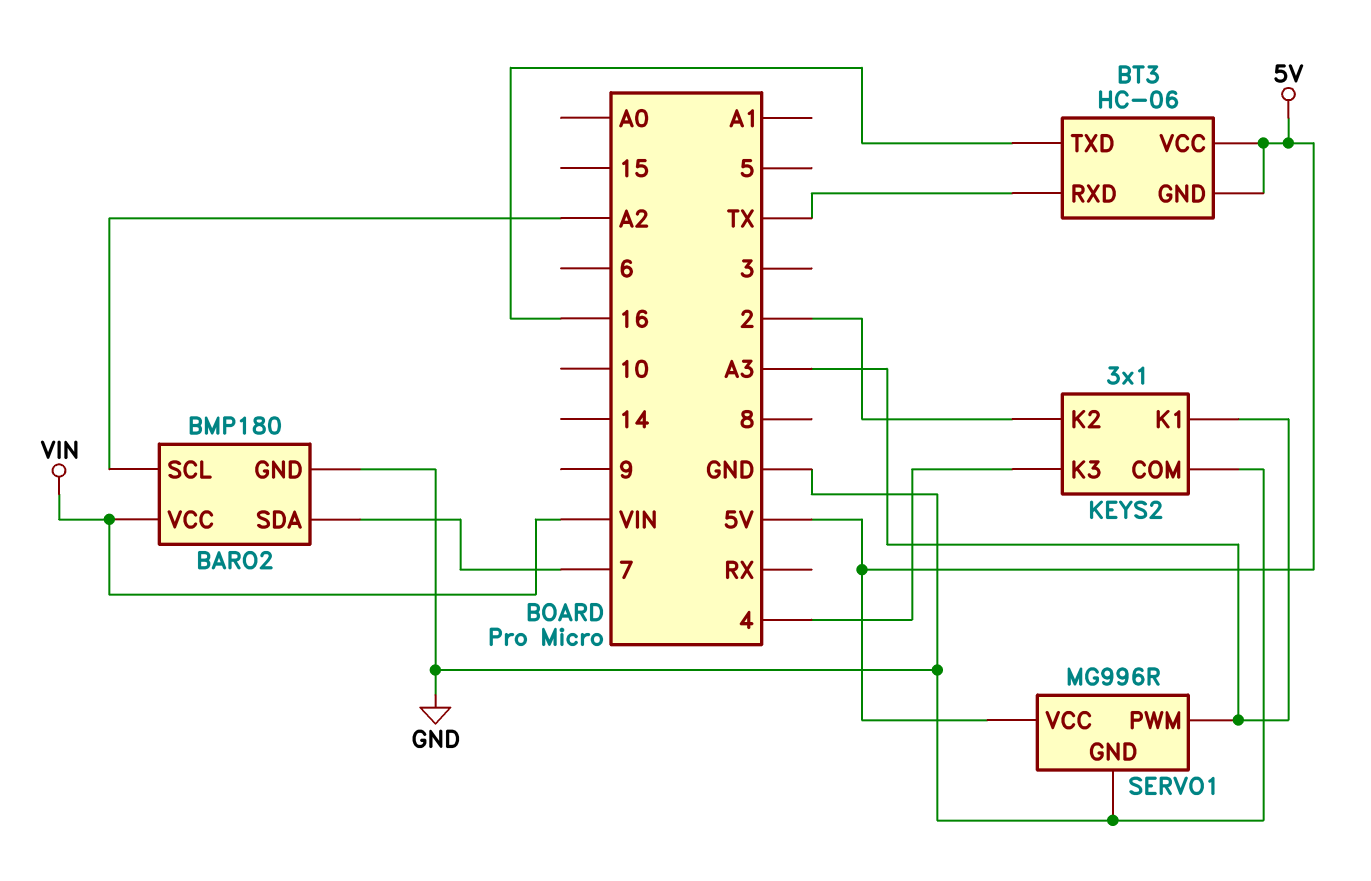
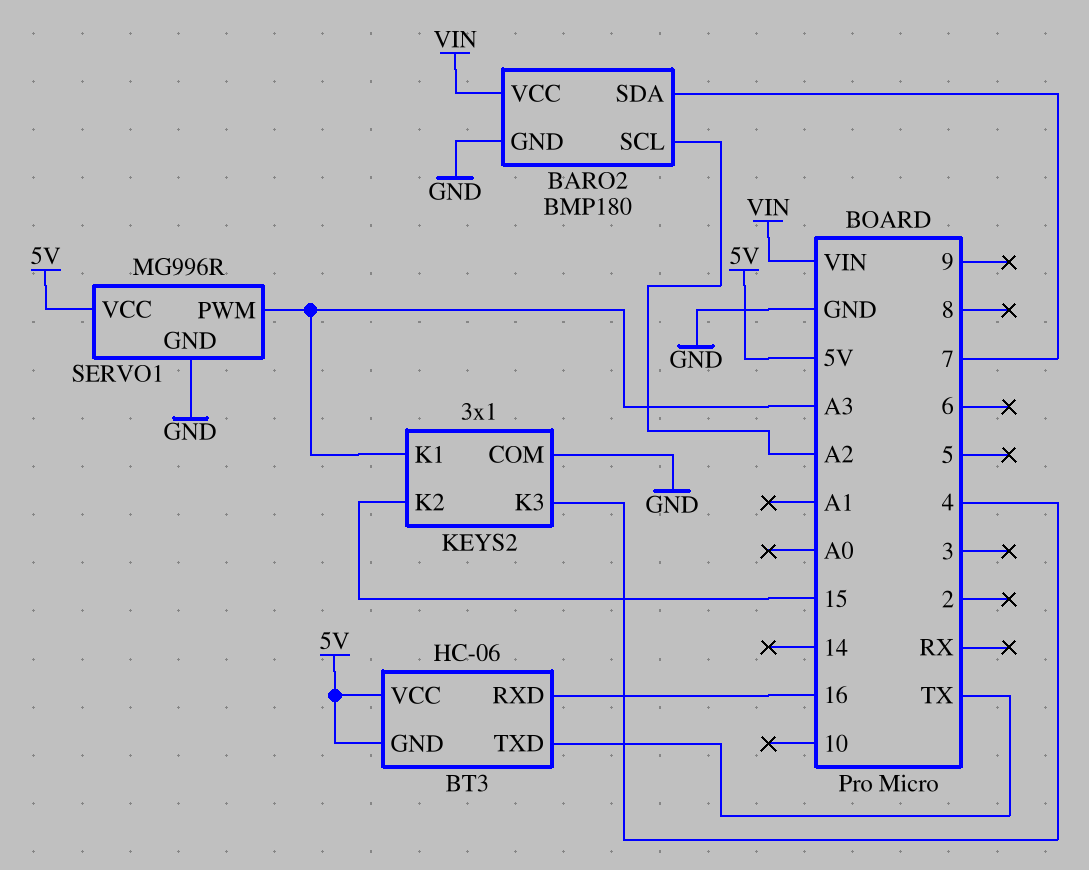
BT3 pin RXD: TX -> 16
BT3 pin TXD: 16 -> TX
KEYS2 pin K2: 2 -> 15

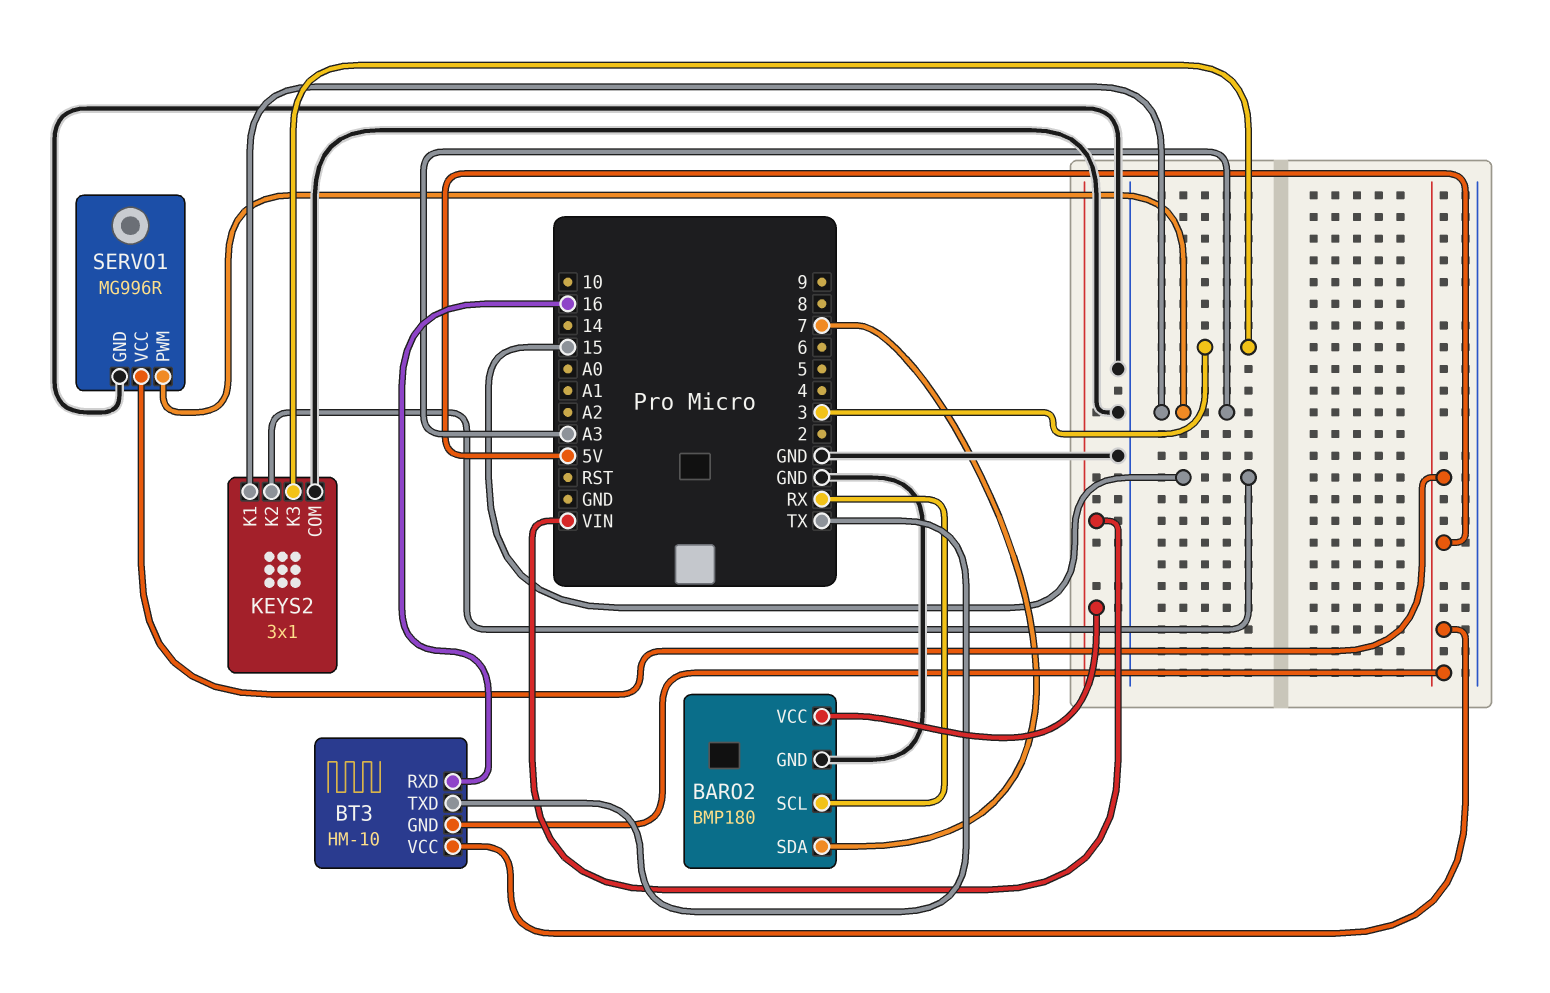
BARO2 pin SCL: A2 -> RX
BT3: HC-06 -> HM-10
KEYS2 pin K3: 4 -> 3

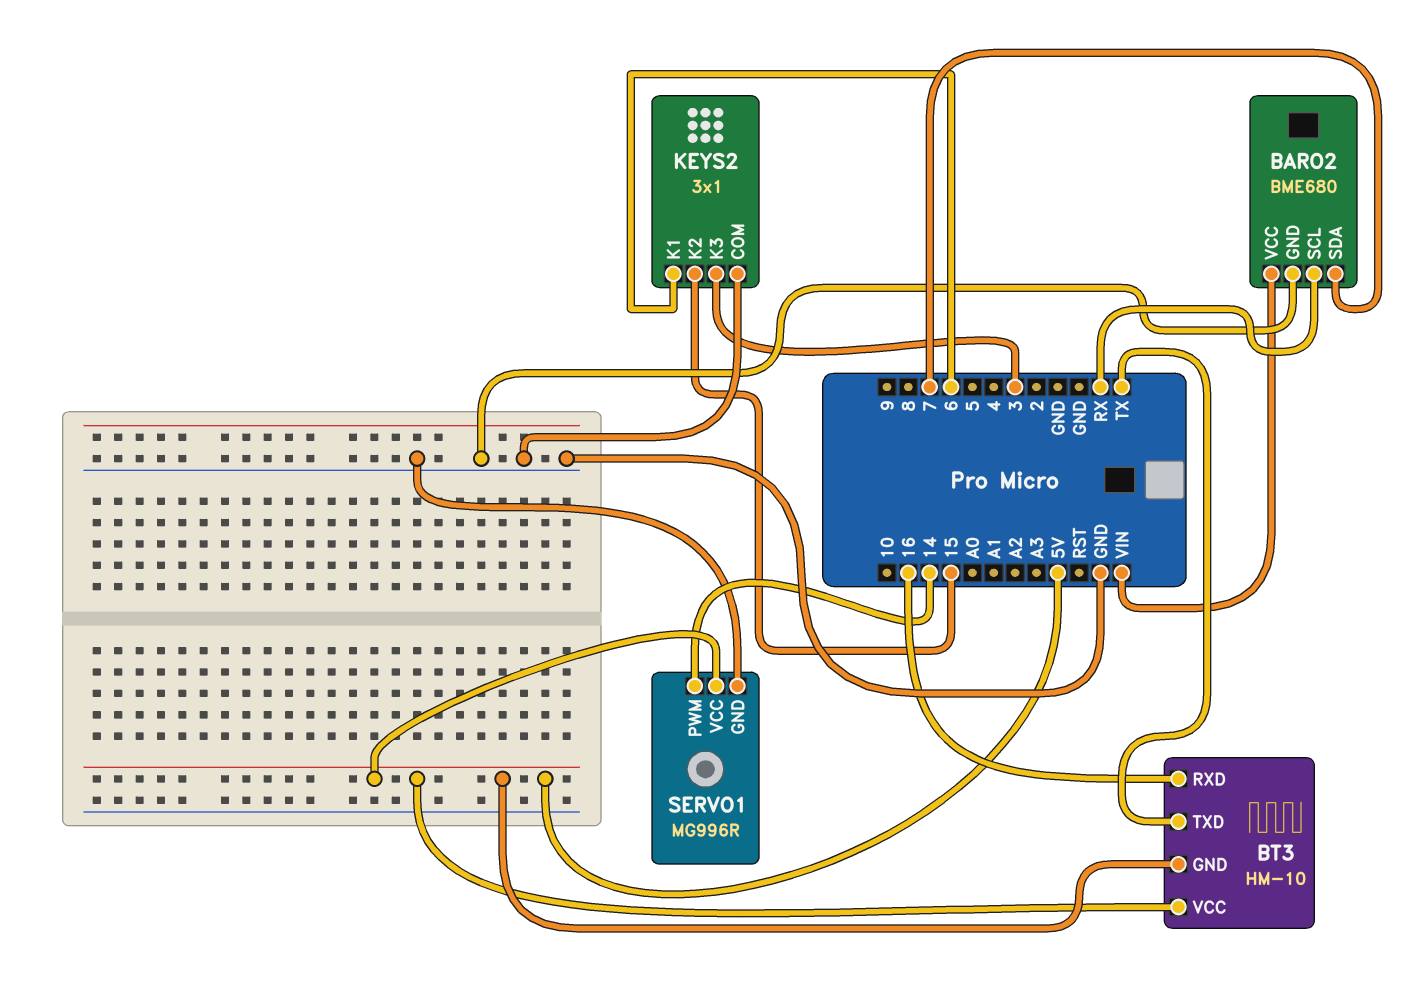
BARO2: BMP180 -> BME680
KEYS2 pin K1: A3 -> 6
SERVO1 pin PWM: A3 -> 14

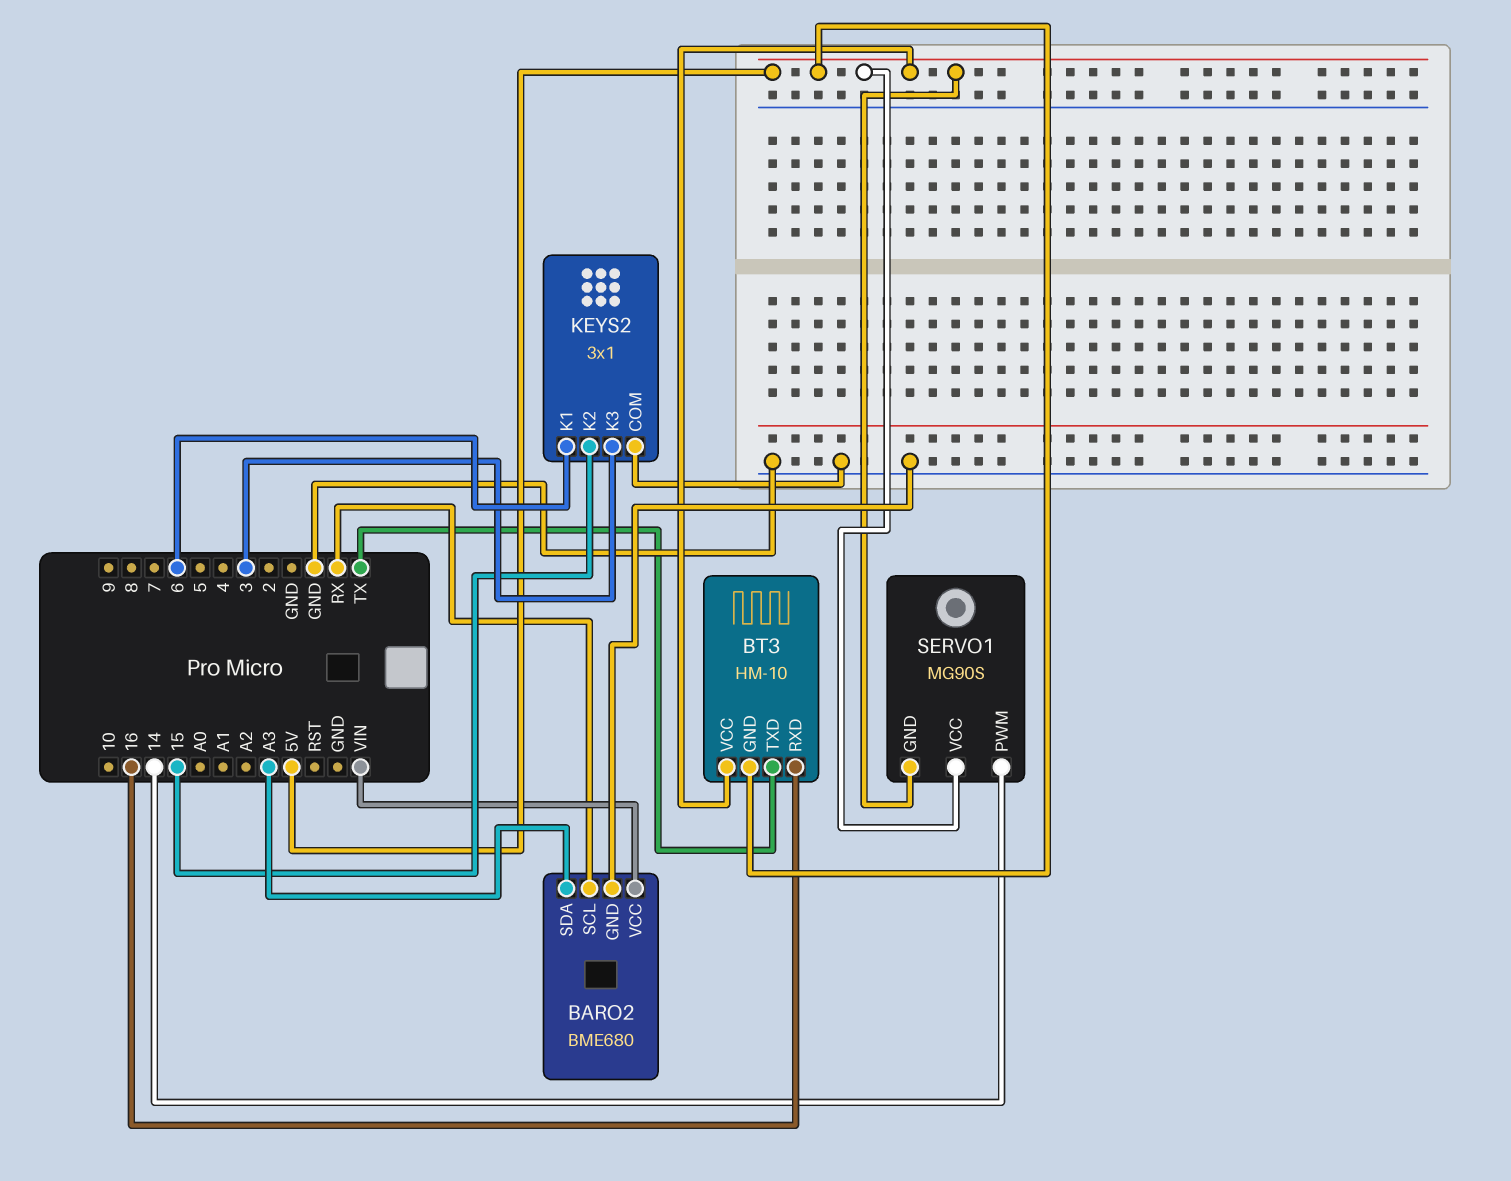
BARO2 pin SDA: 7 -> A3
SERVO1: MG996R -> MG90S
SERVO1 pin GND: GND -> 5V

